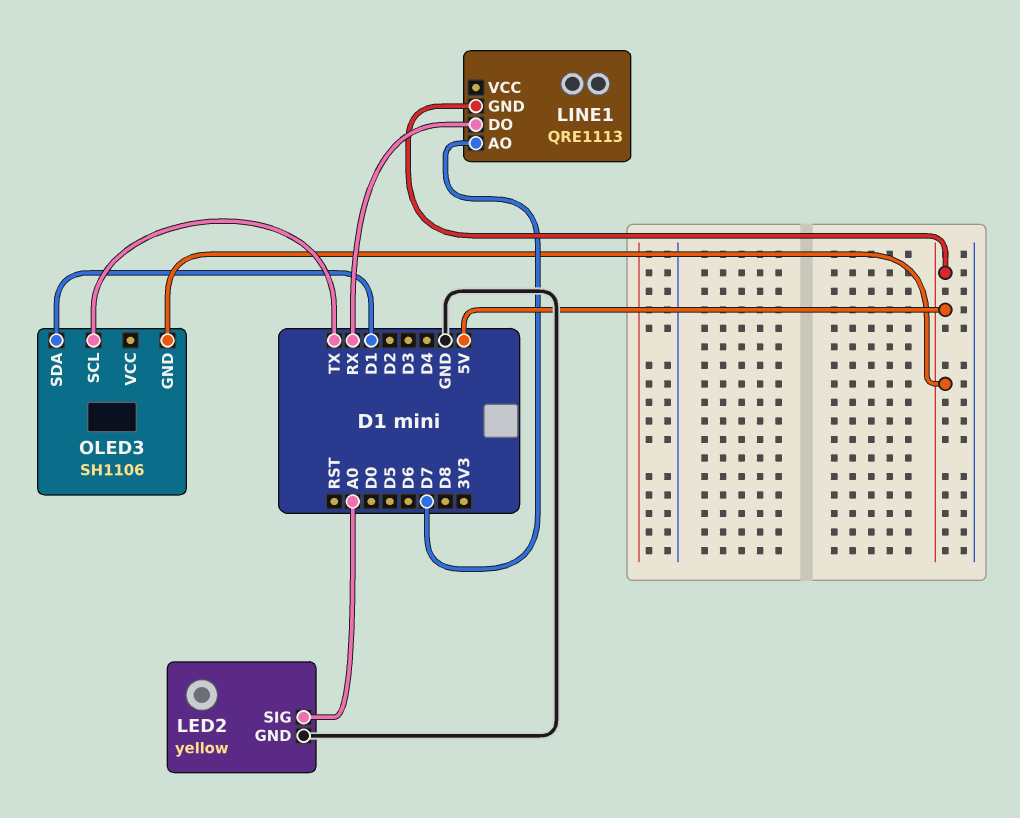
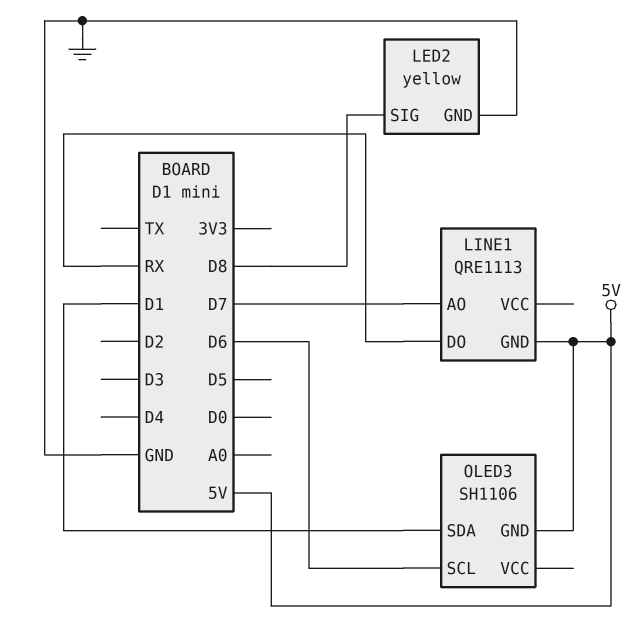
LED2 pin SIG: A0 -> D8
OLED3 pin SCL: TX -> D6

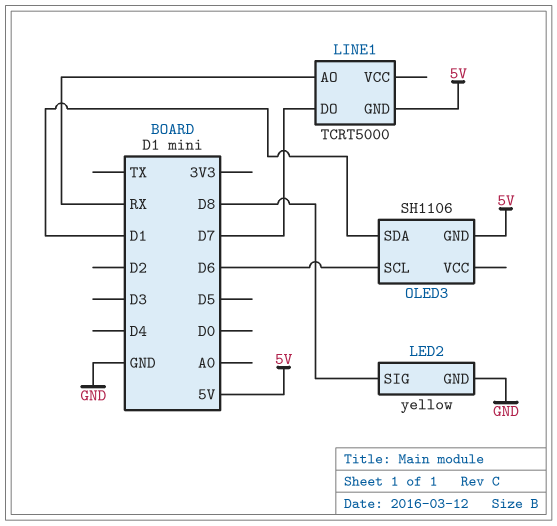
LINE1: QRE1113 -> TCRT5000
LINE1 pin AO: D7 -> RX
LINE1 pin DO: RX -> D7

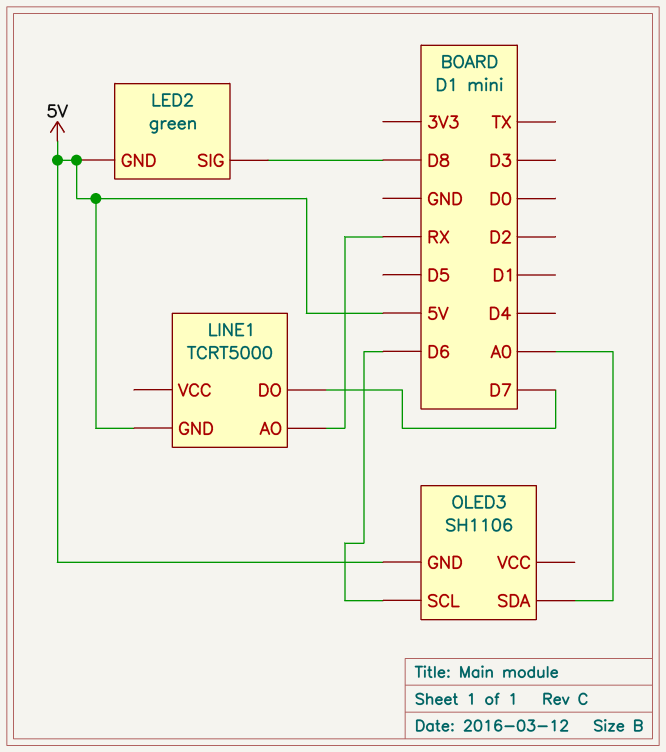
LED2: yellow -> green
LED2 pin GND: GND -> 5V
OLED3 pin SDA: D1 -> A0

